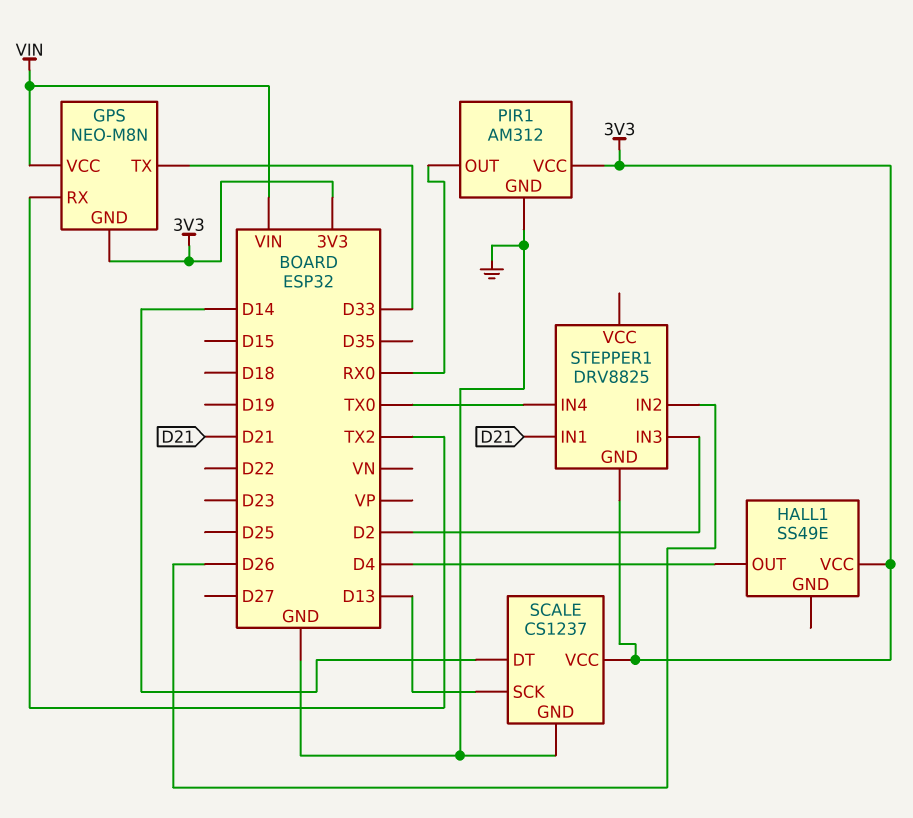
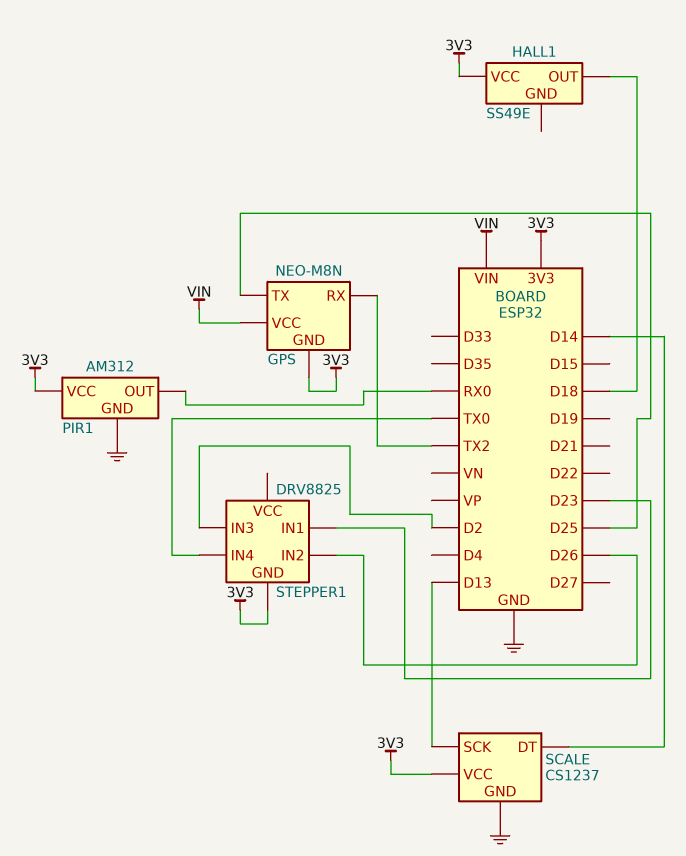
GPS pin TX: D33 -> D25
HALL1 pin OUT: D4 -> D18
STEPPER1 pin IN1: D21 -> D23

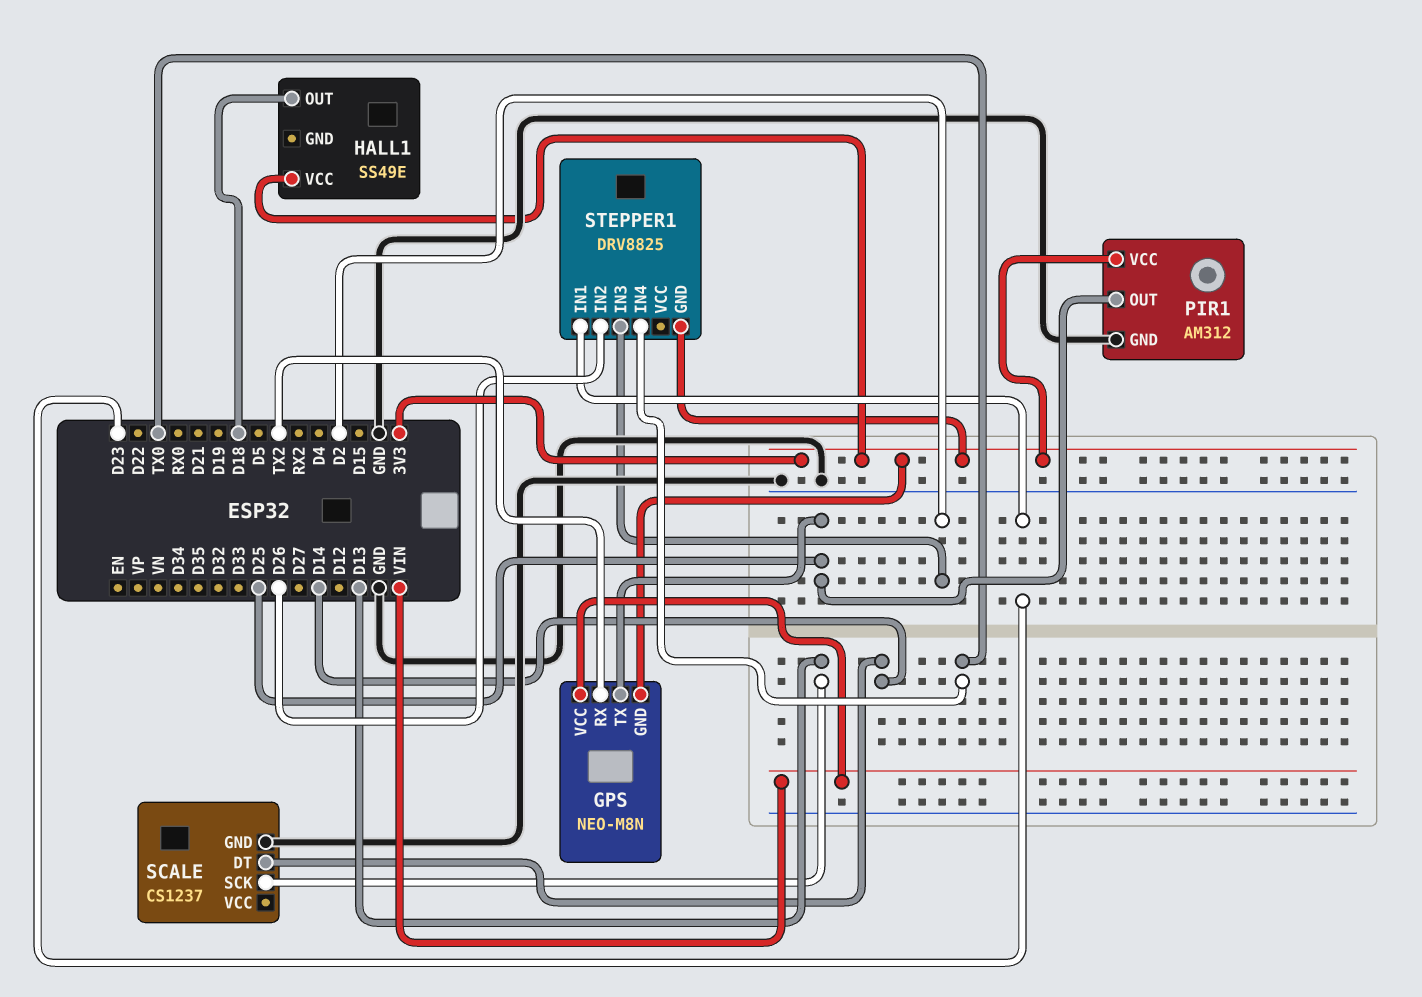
PIR1 pin OUT: RX0 -> D25
SCALE pin VCC: 3V3 -> none

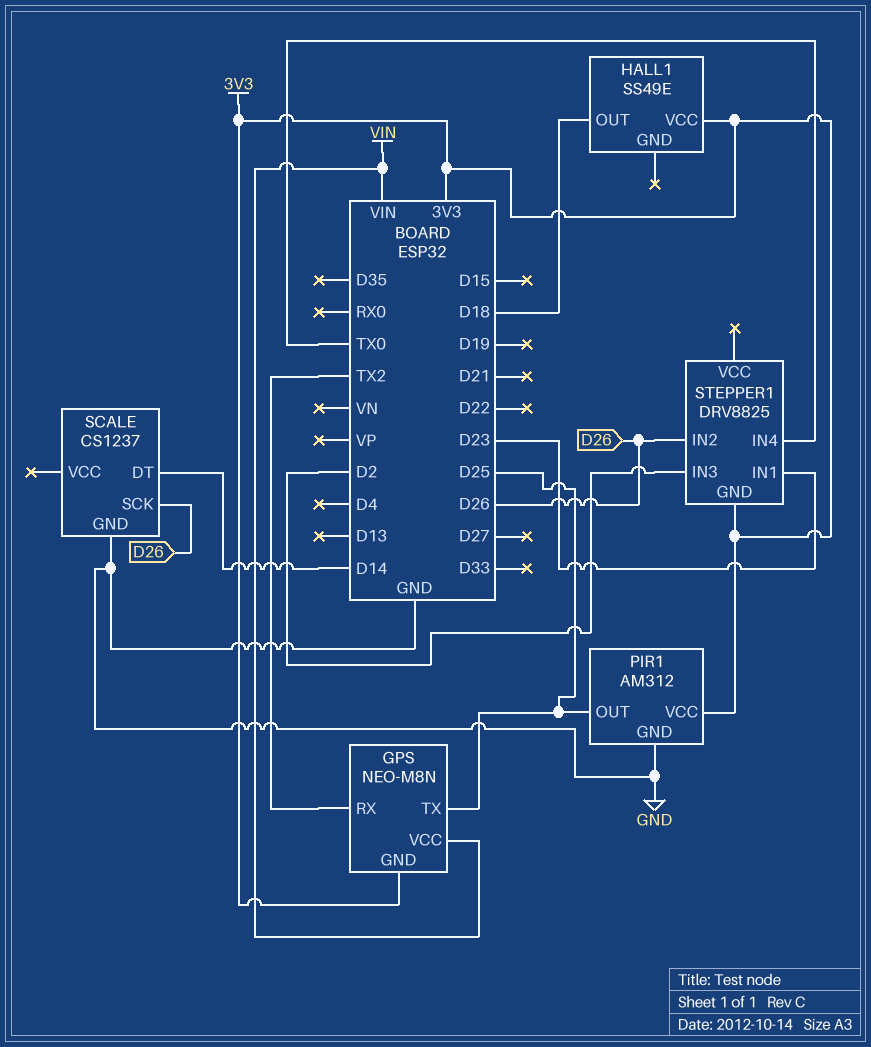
SCALE pin SCK: D13 -> D26

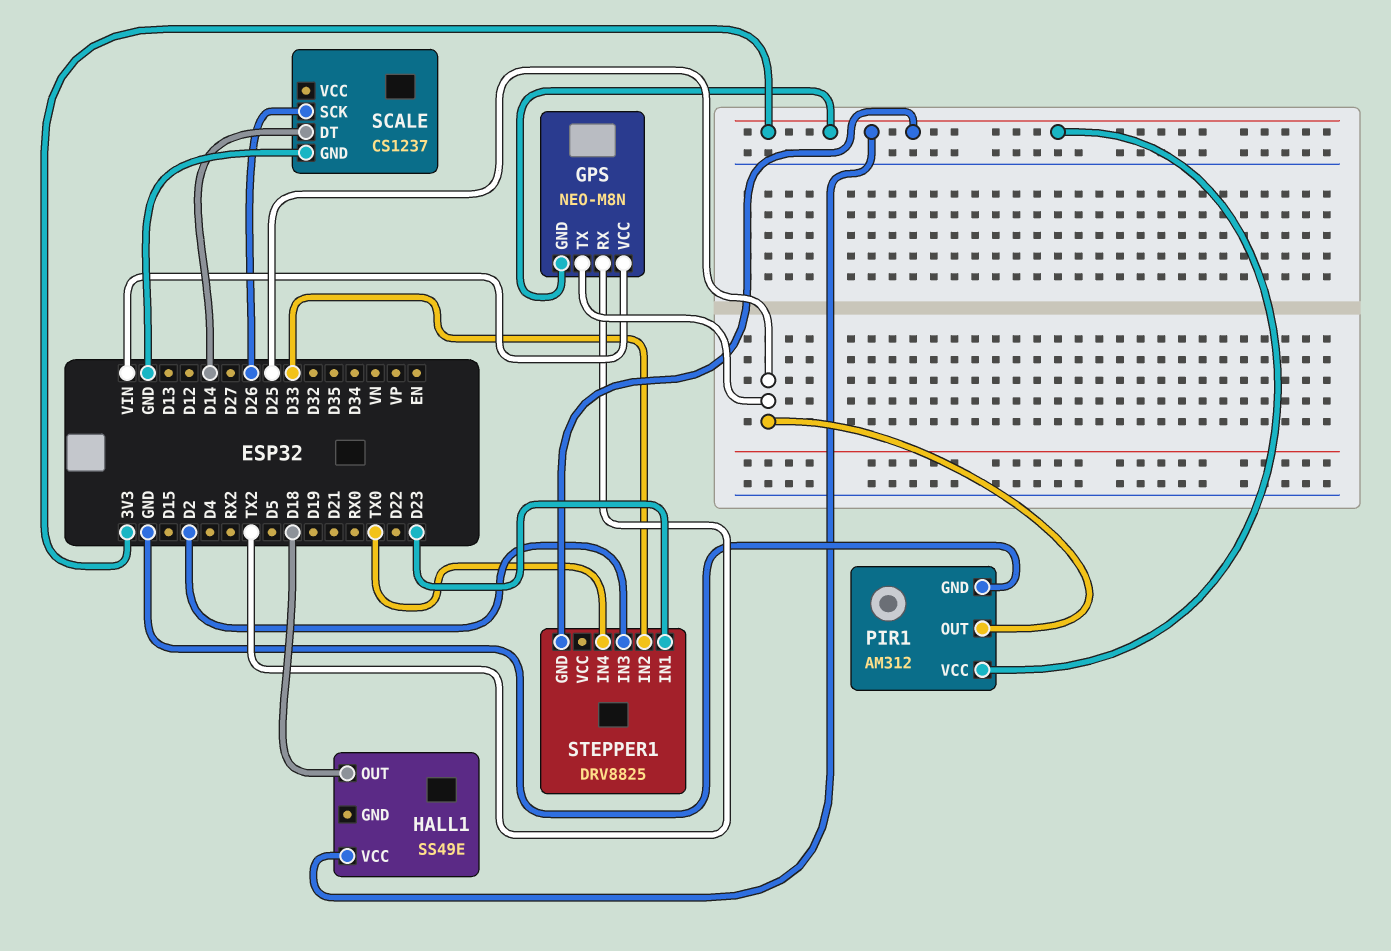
STEPPER1 pin IN2: D26 -> D33

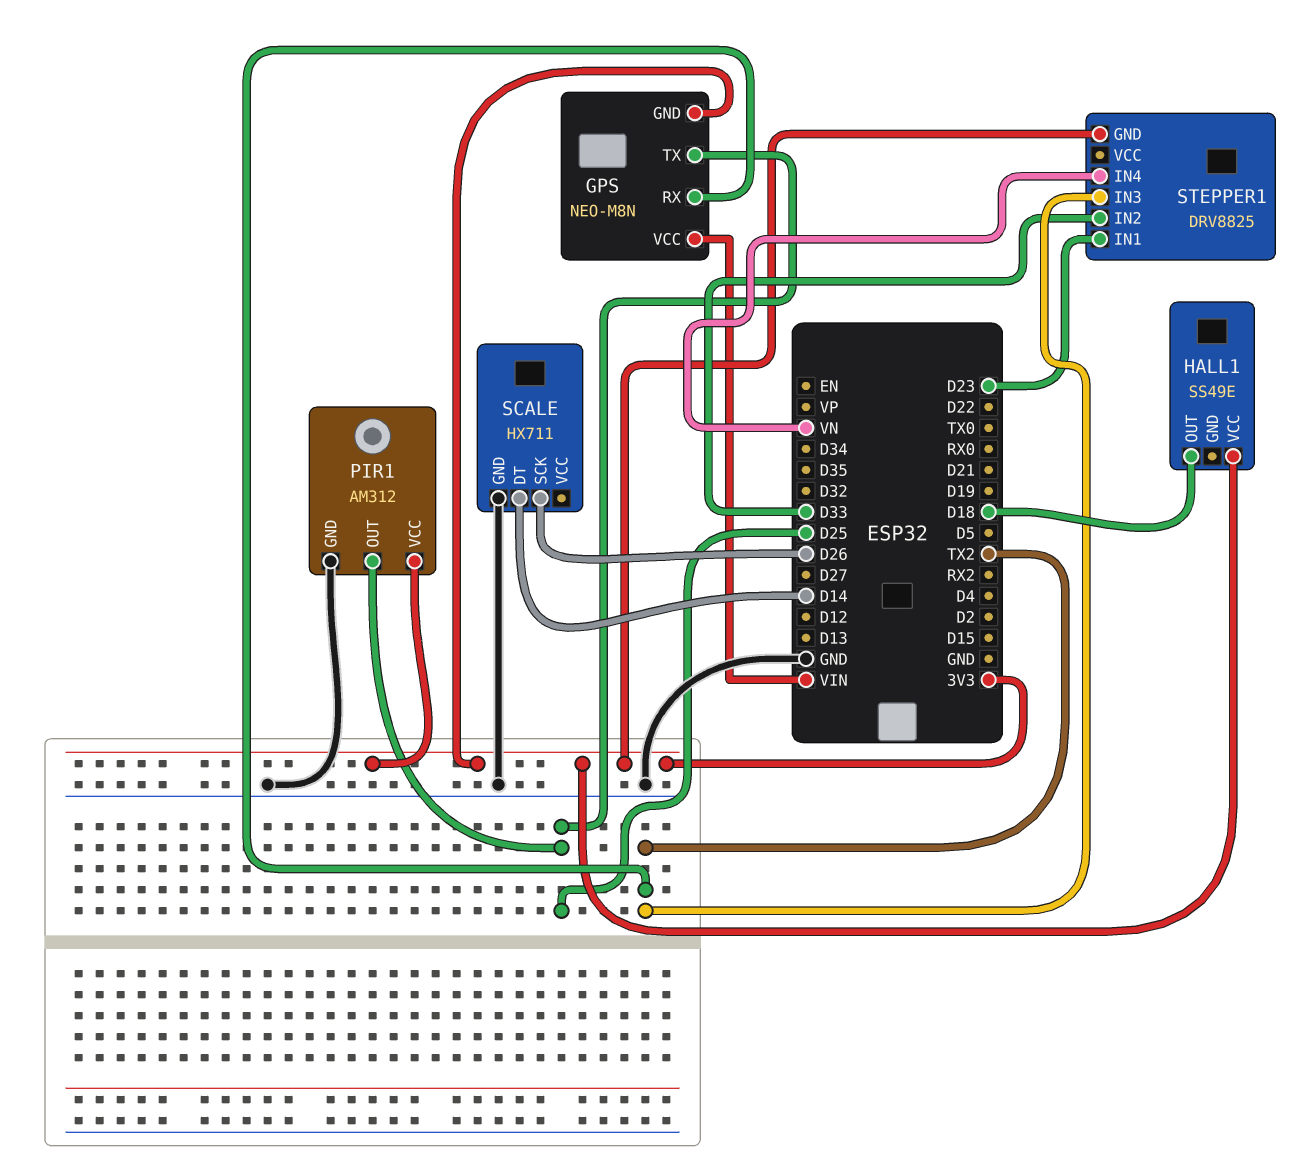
SCALE: CS1237 -> HX711
STEPPER1 pin IN3: D2 -> TX2
STEPPER1 pin IN4: TX0 -> VN

